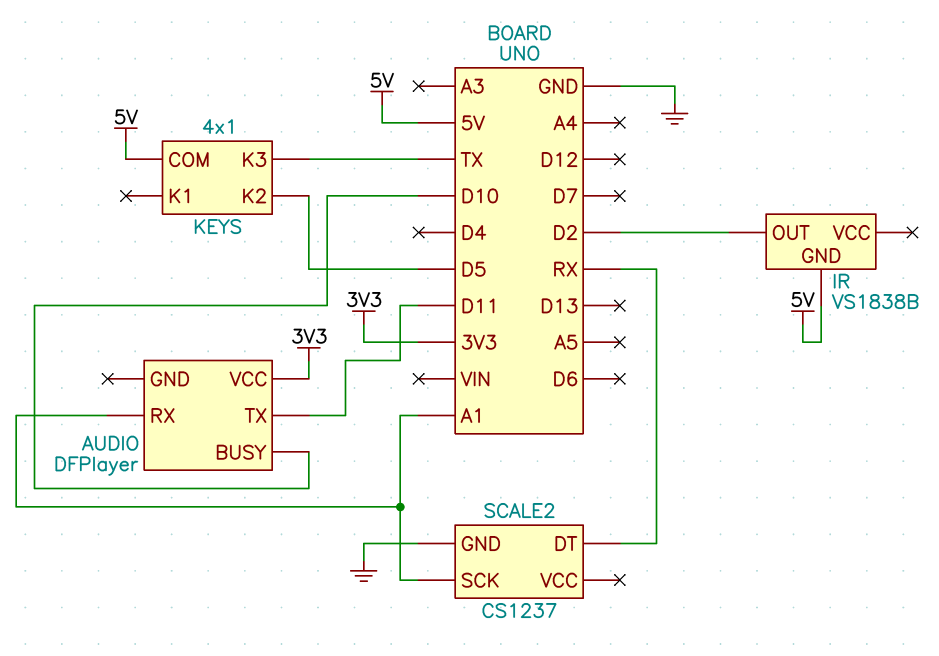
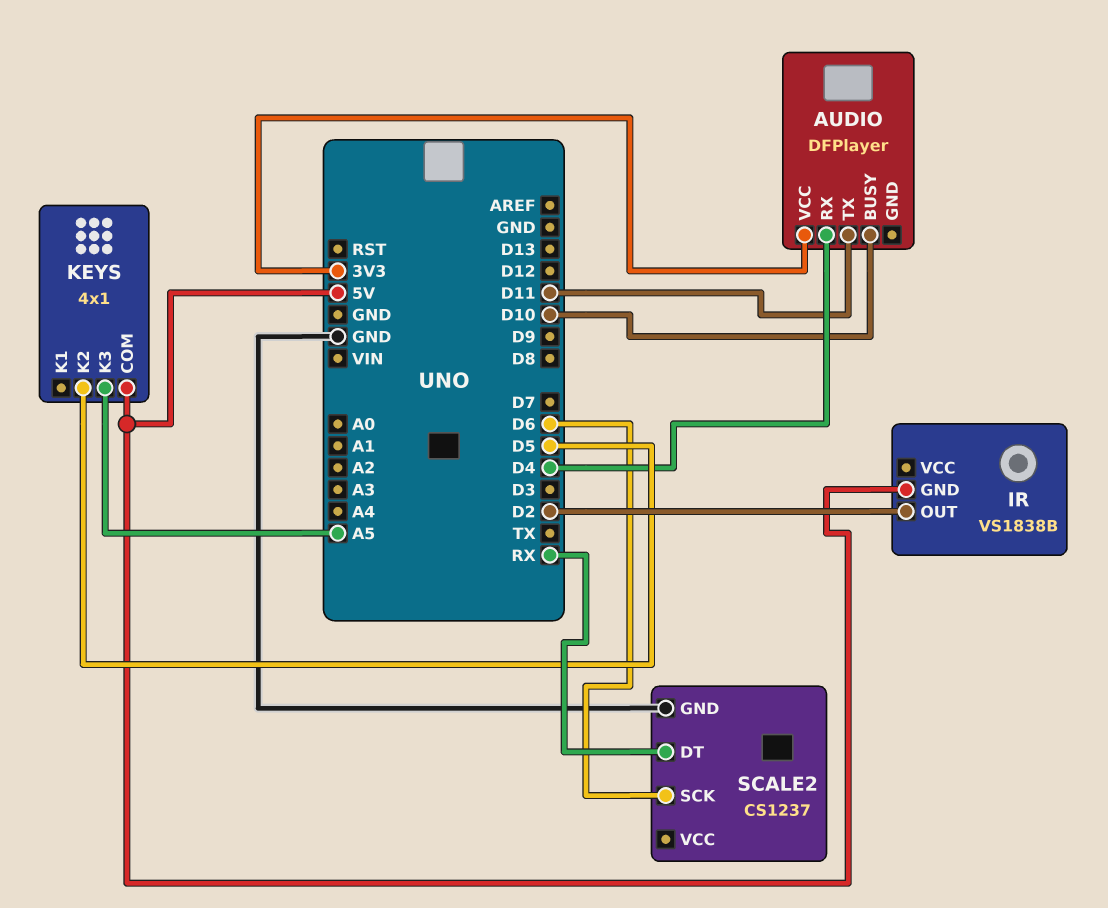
AUDIO pin RX: A1 -> D4
KEYS pin K3: TX -> A5
SCALE2 pin SCK: A1 -> D6

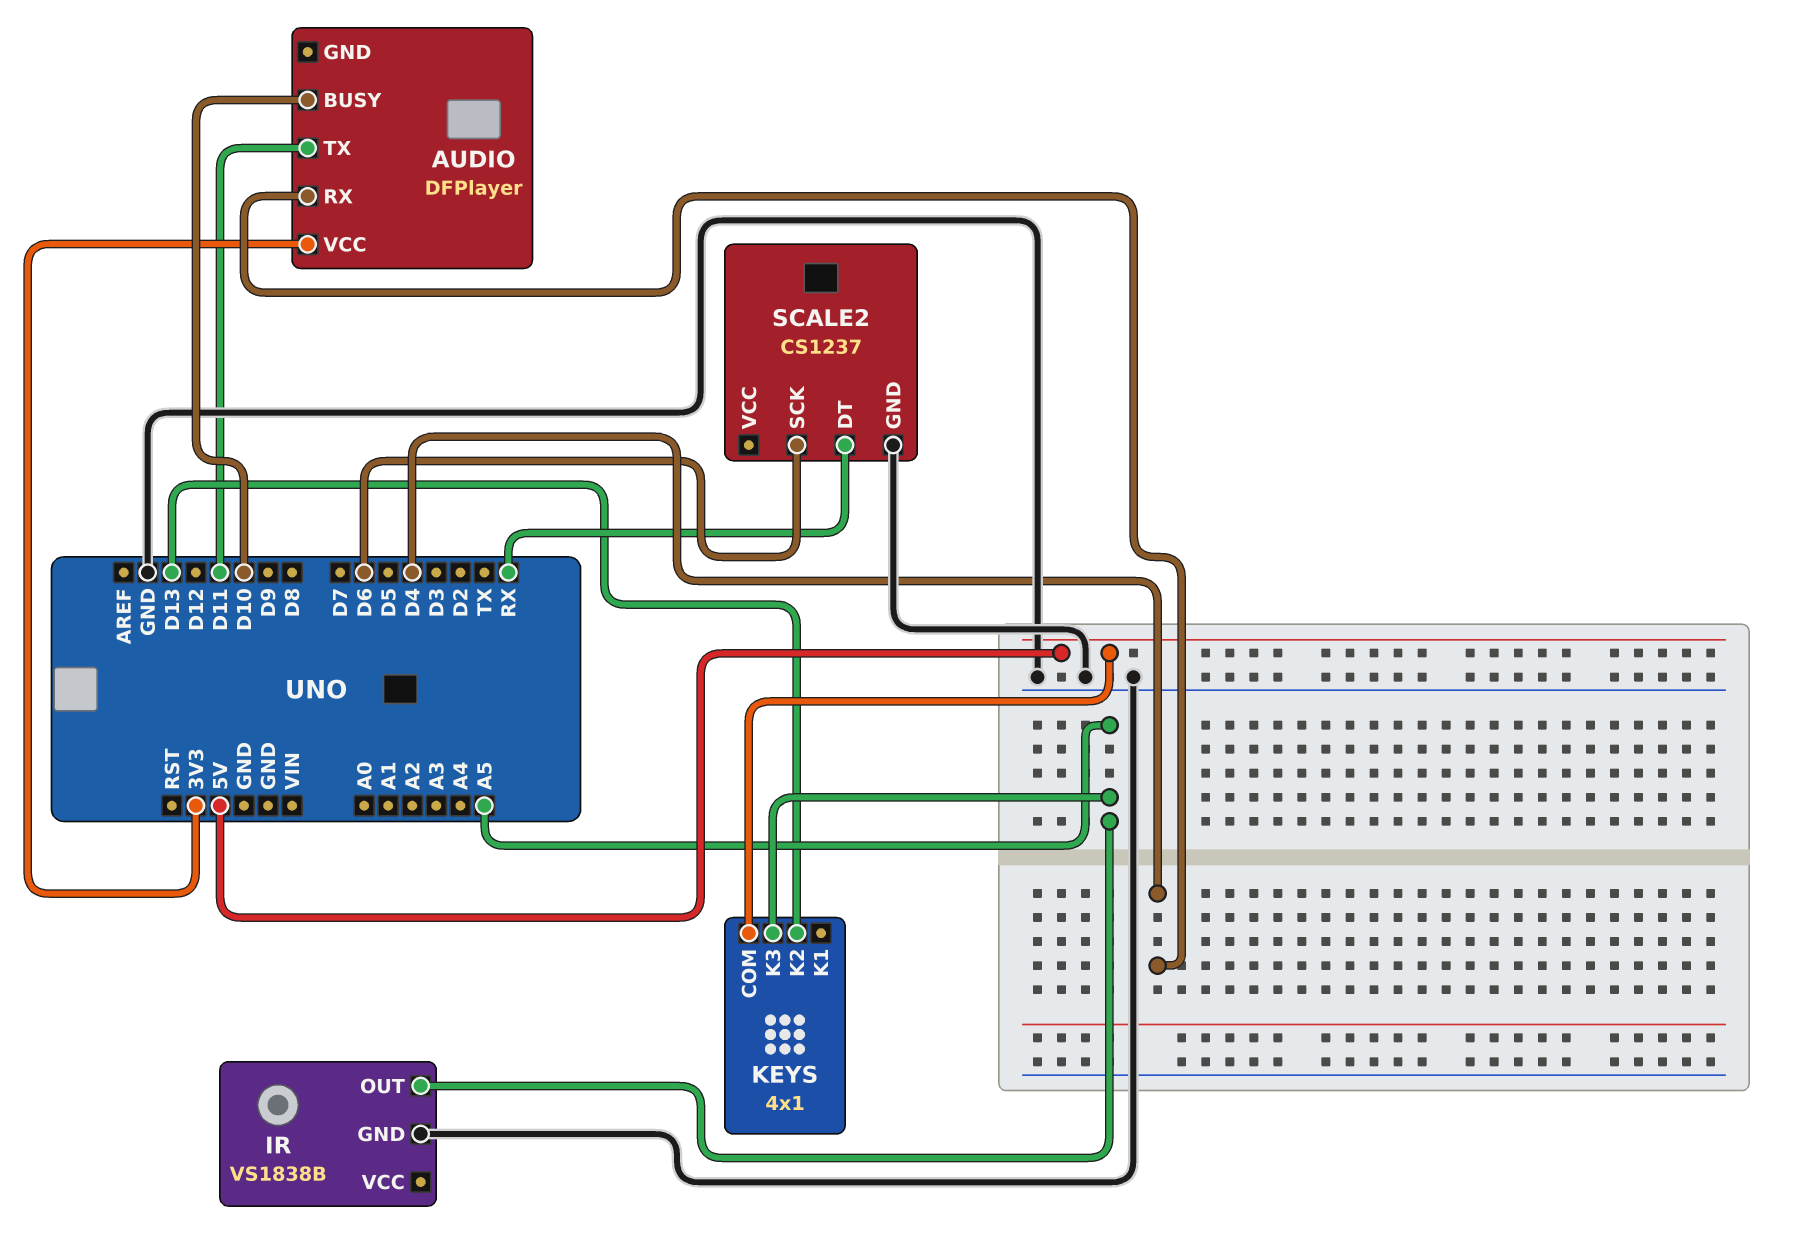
IR pin GND: 5V -> GND
IR pin OUT: D2 -> A5
KEYS pin K2: D5 -> D13

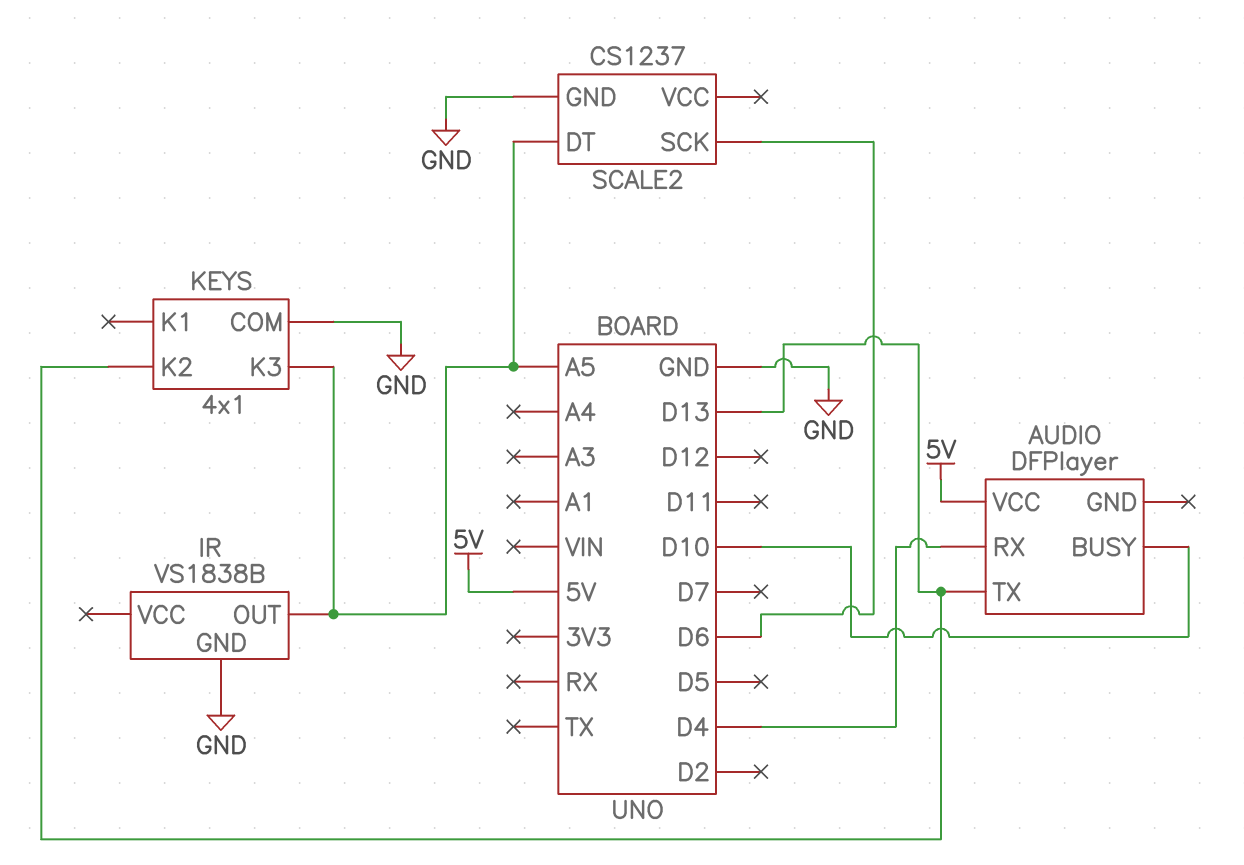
AUDIO pin TX: D11 -> D13
AUDIO pin VCC: 3V3 -> 5V
KEYS pin COM: 5V -> GND
SCALE2 pin DT: RX -> A5

